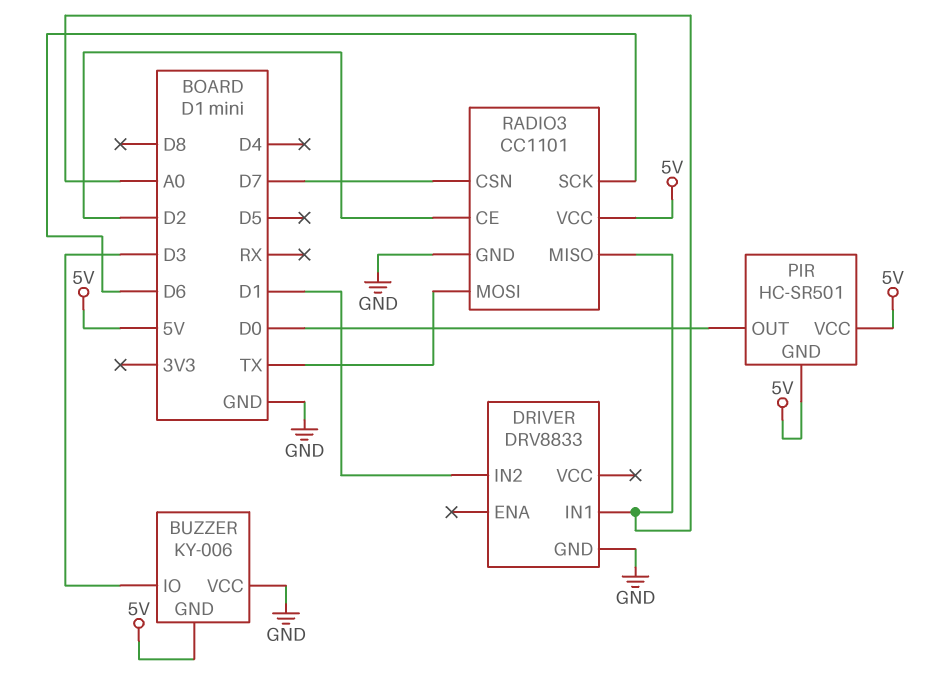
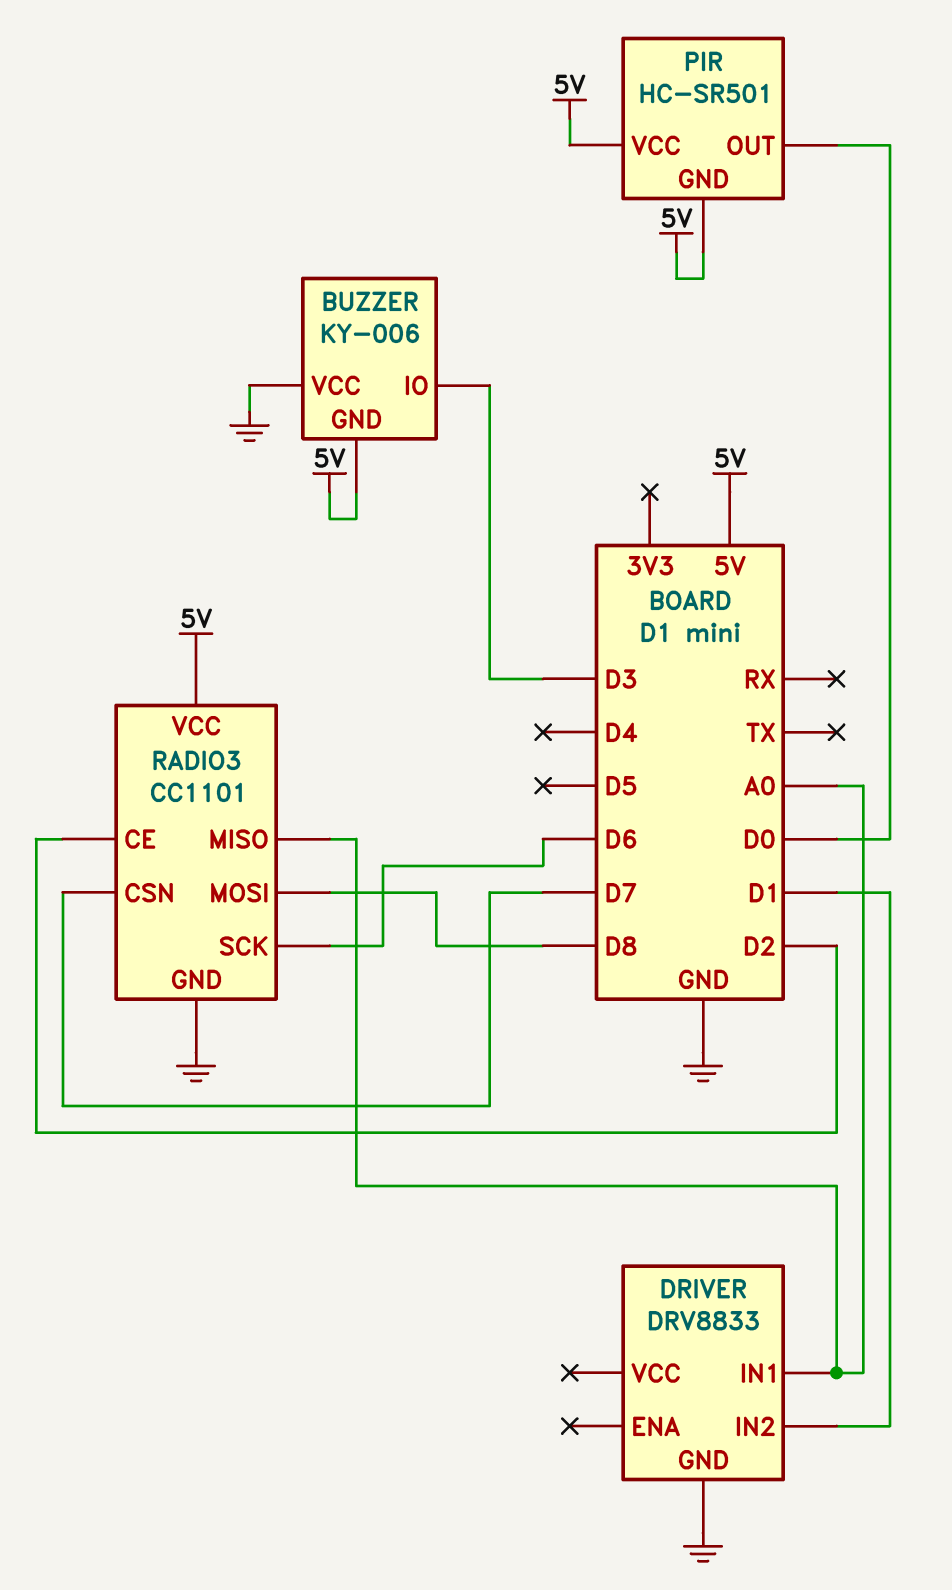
RADIO3 pin MOSI: TX -> D8

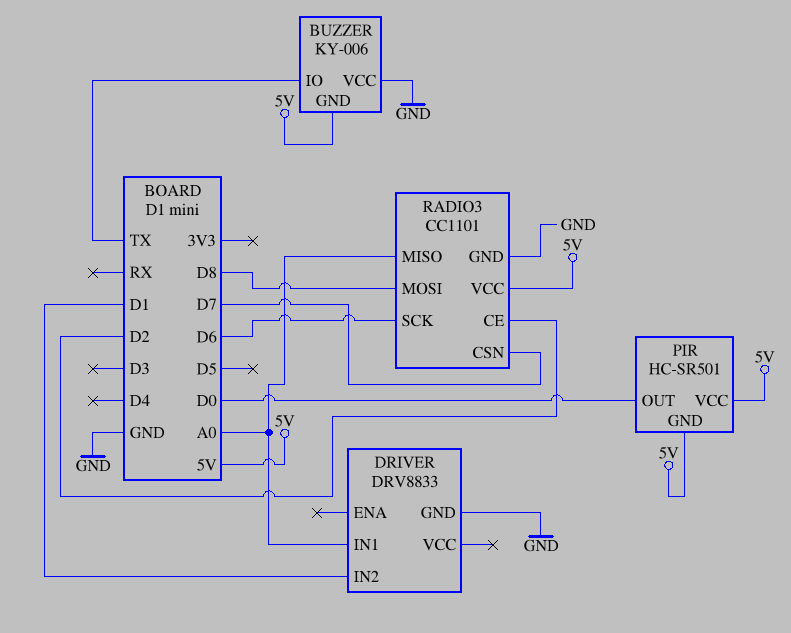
BUZZER pin IO: D3 -> TX

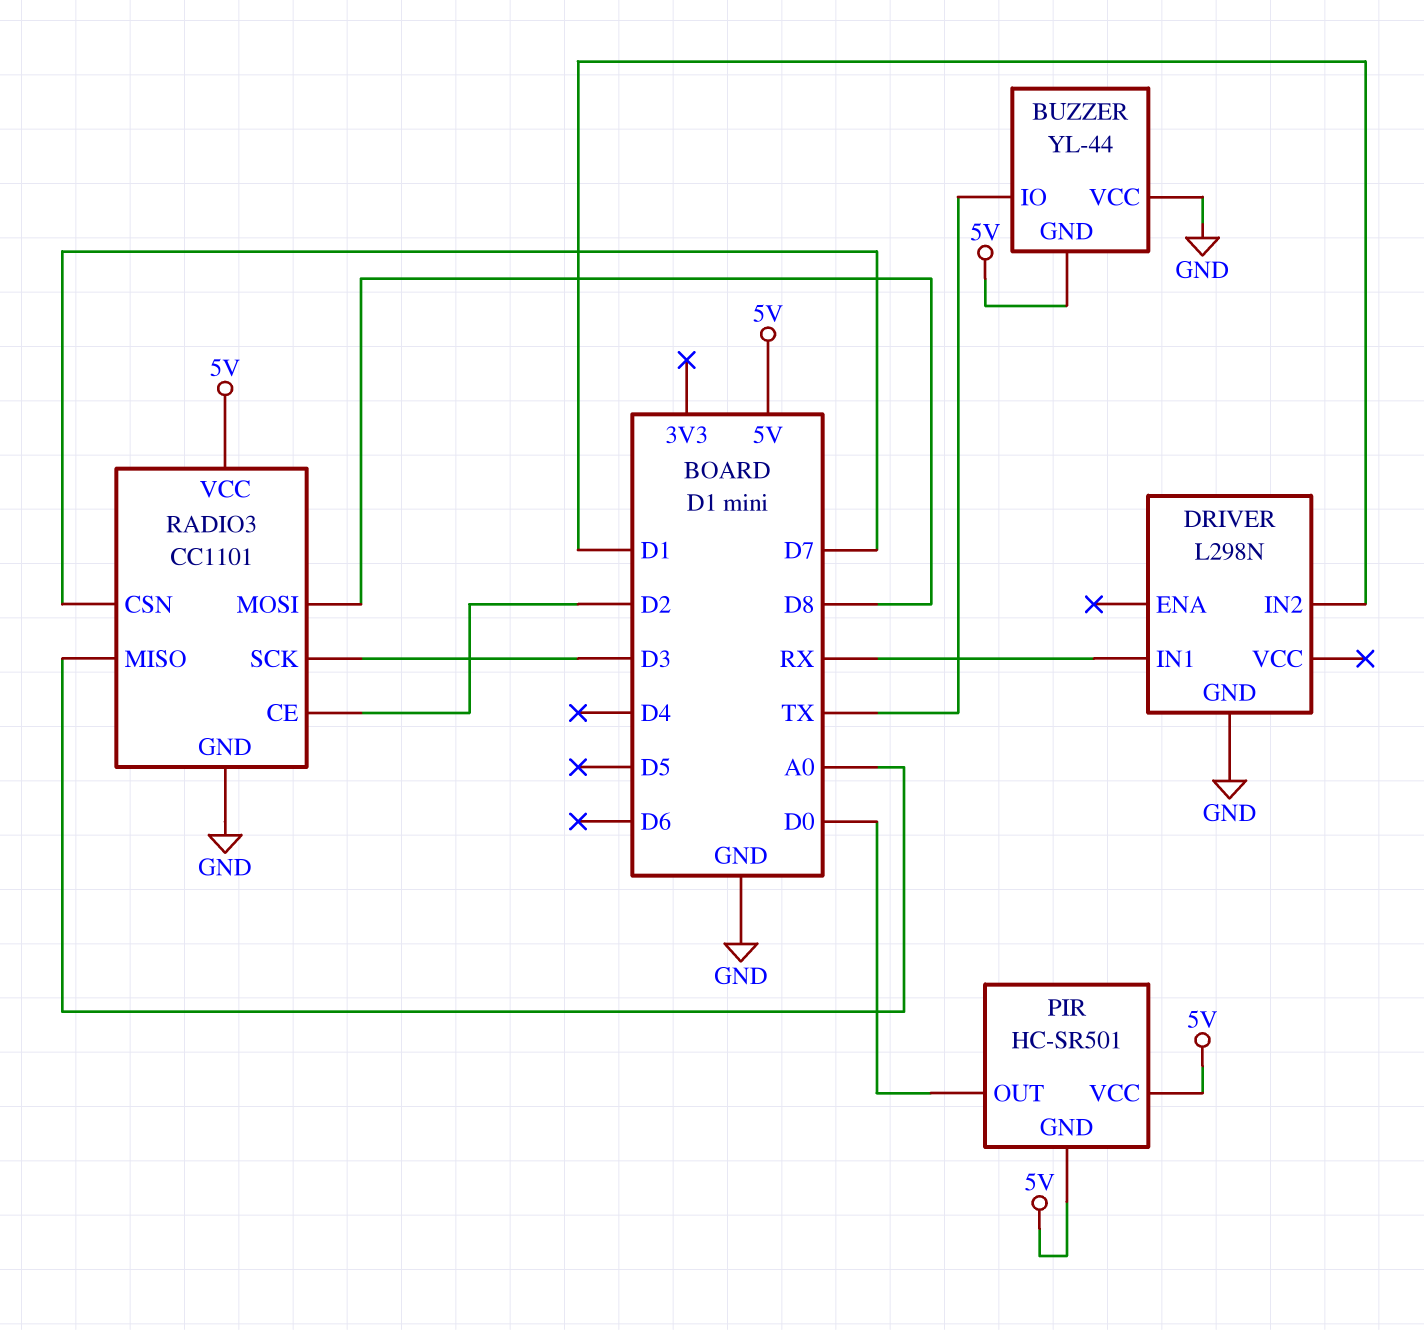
BUZZER: KY-006 -> YL-44
DRIVER: DRV8833 -> L298N
DRIVER pin IN1: A0 -> RX
RADIO3 pin SCK: D6 -> D3

